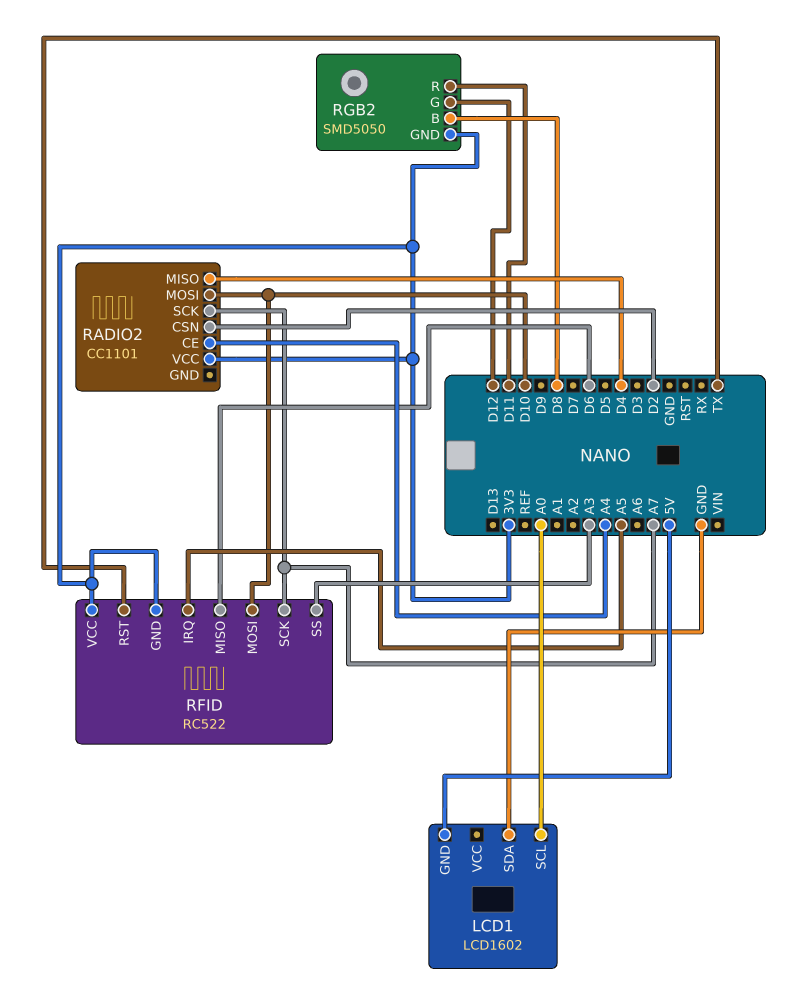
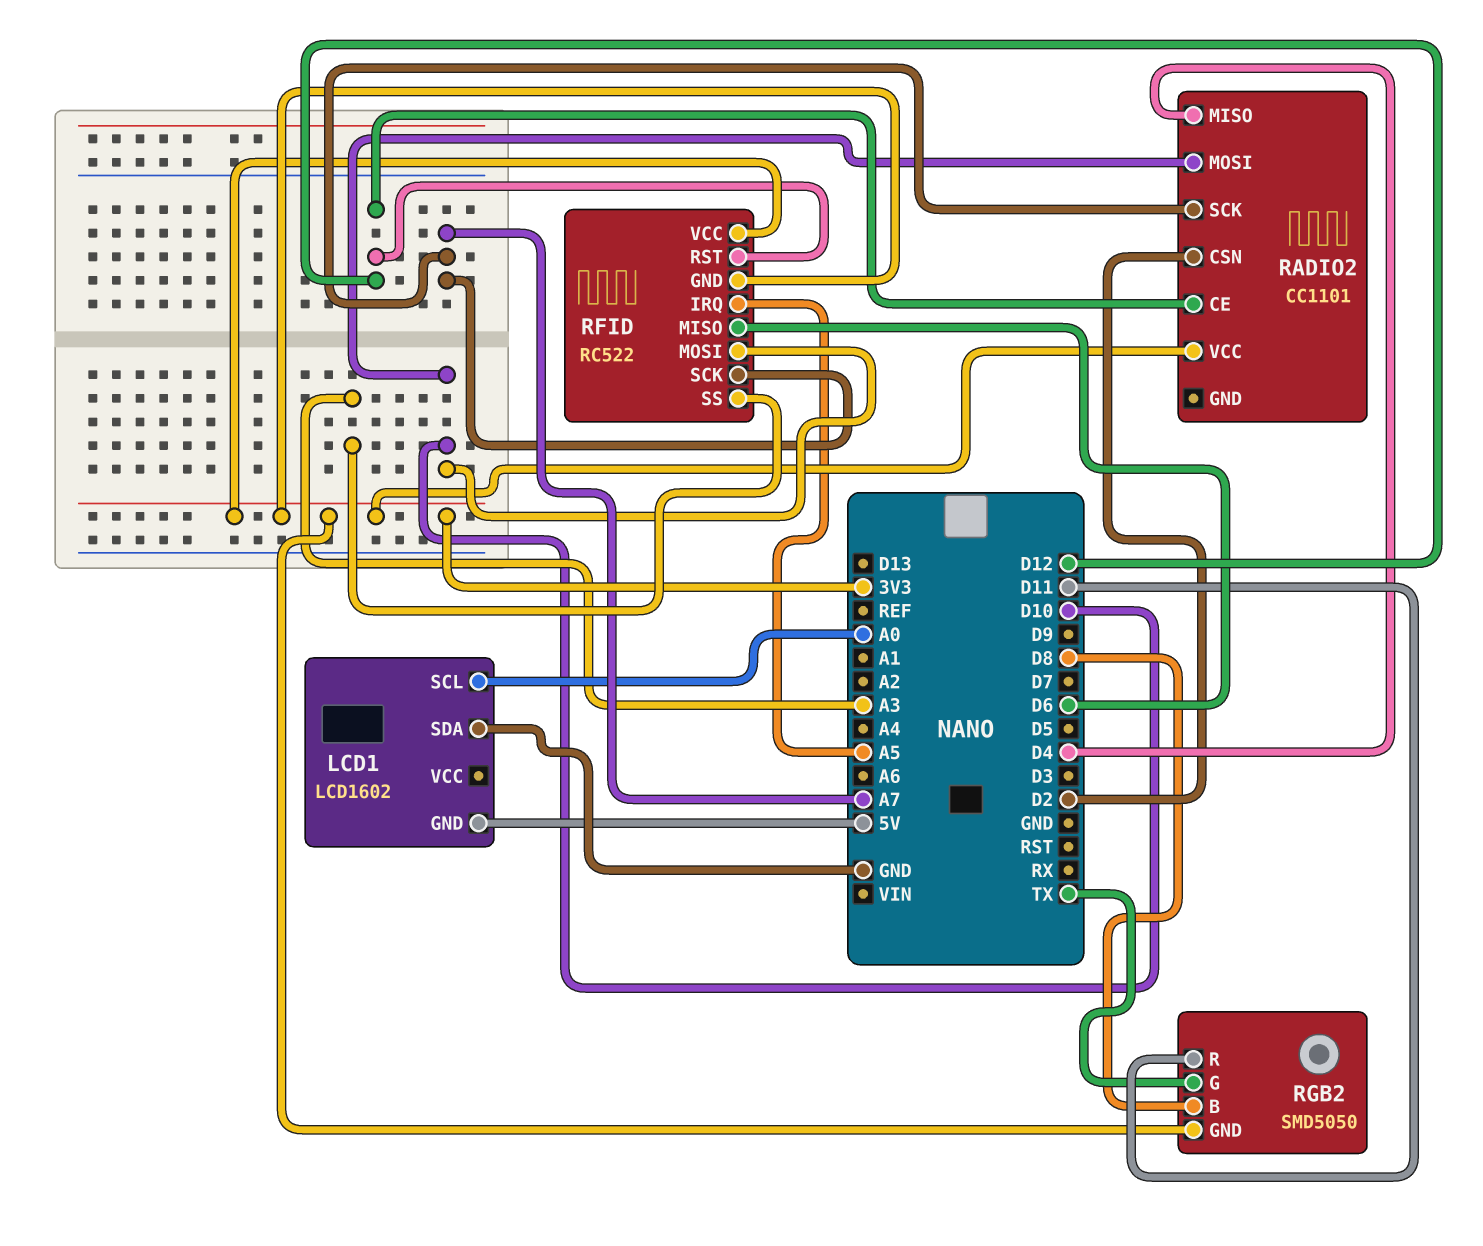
RADIO2 pin CE: A4 -> D12
RFID pin RST: TX -> D12
RGB2 pin G: D12 -> TX

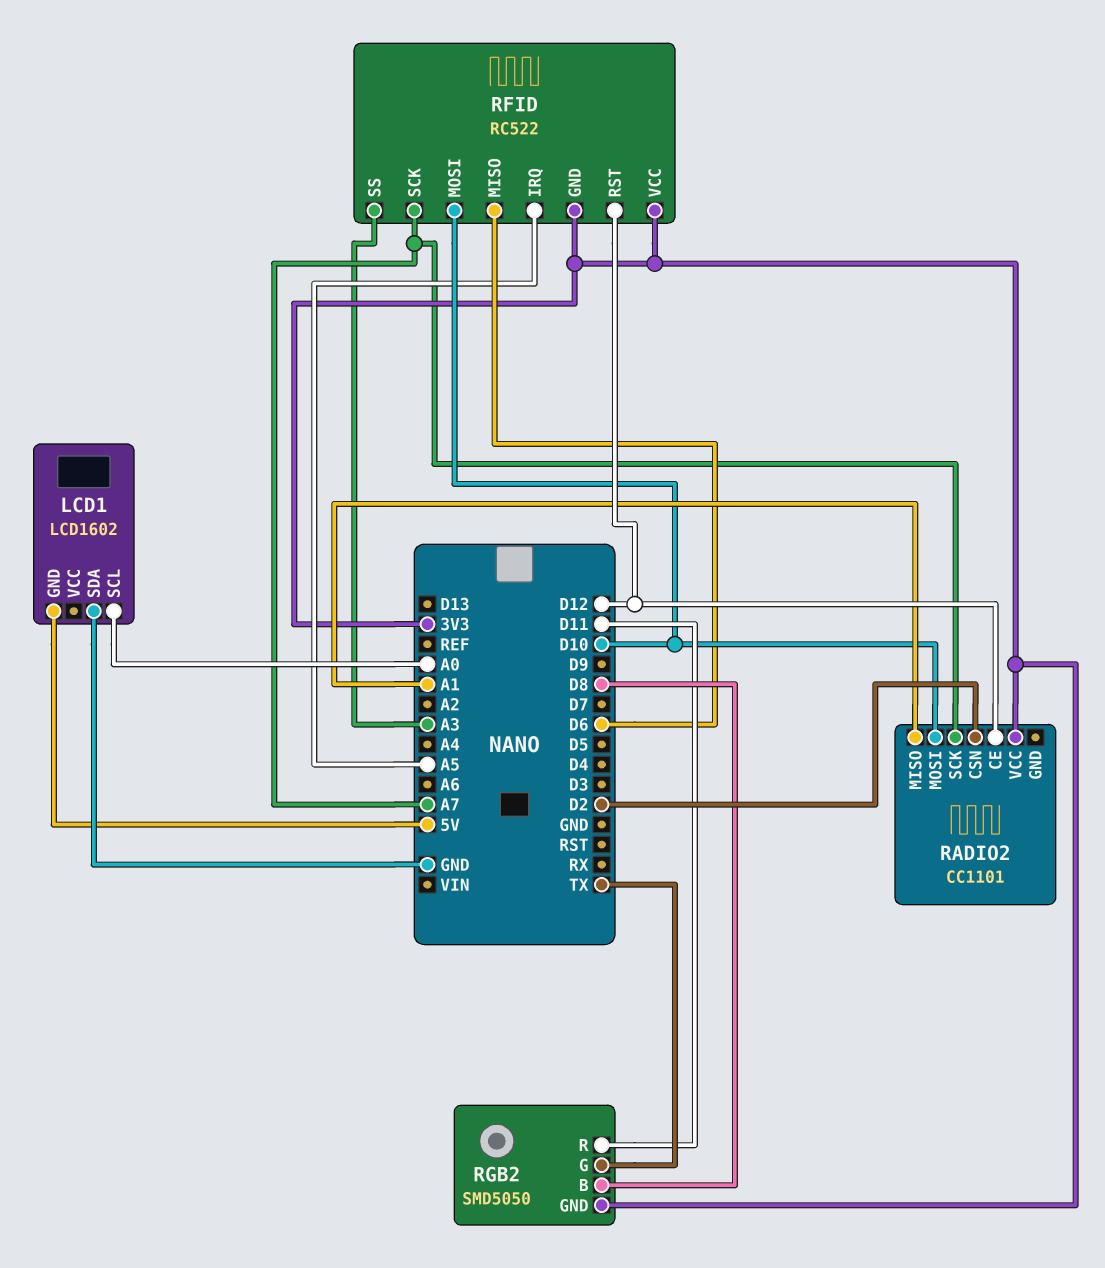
RADIO2 pin MISO: D4 -> A1

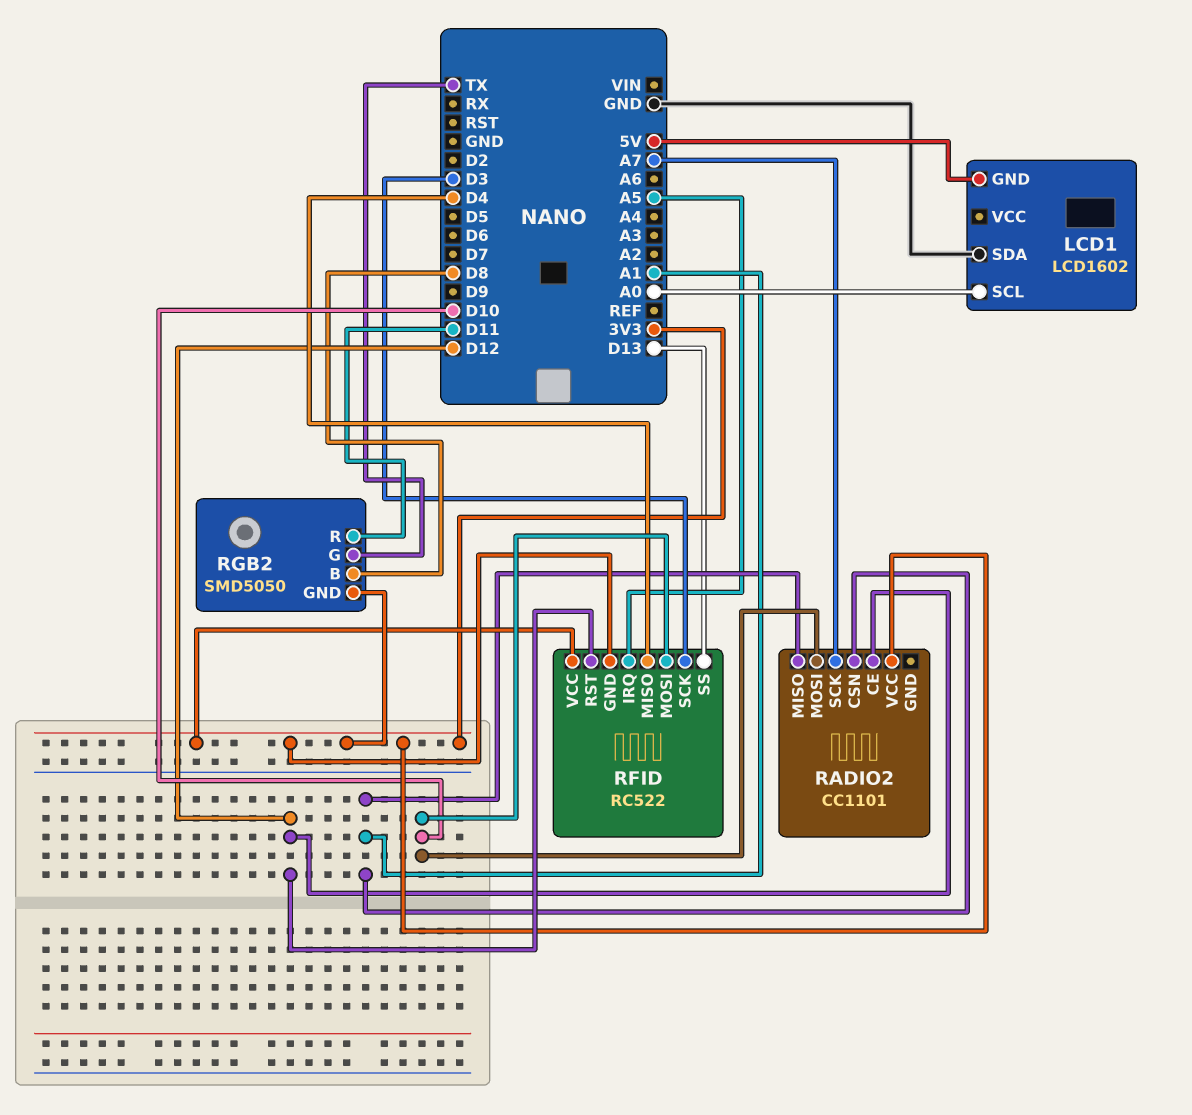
RADIO2 pin CSN: D2 -> A1
RFID pin MISO: D6 -> D4
RFID pin SCK: A7 -> D3
RFID pin SS: A3 -> D13

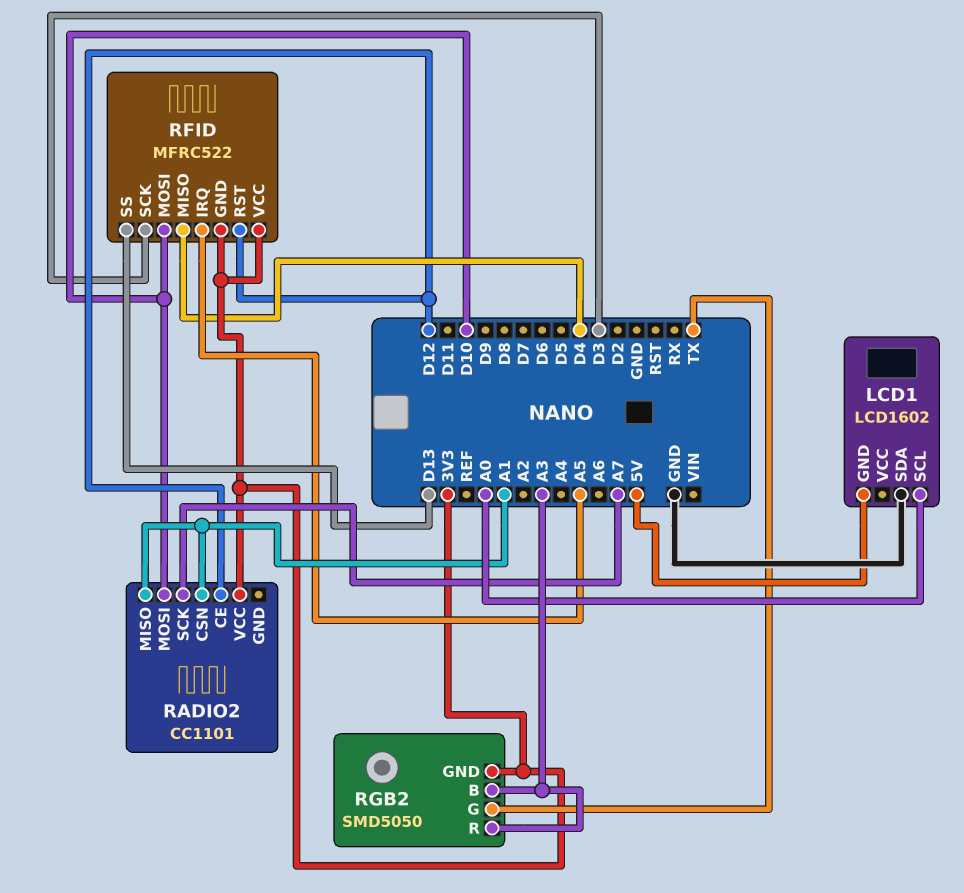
RFID: RC522 -> MFRC522
RGB2 pin B: D8 -> A3
RGB2 pin R: D11 -> A3

